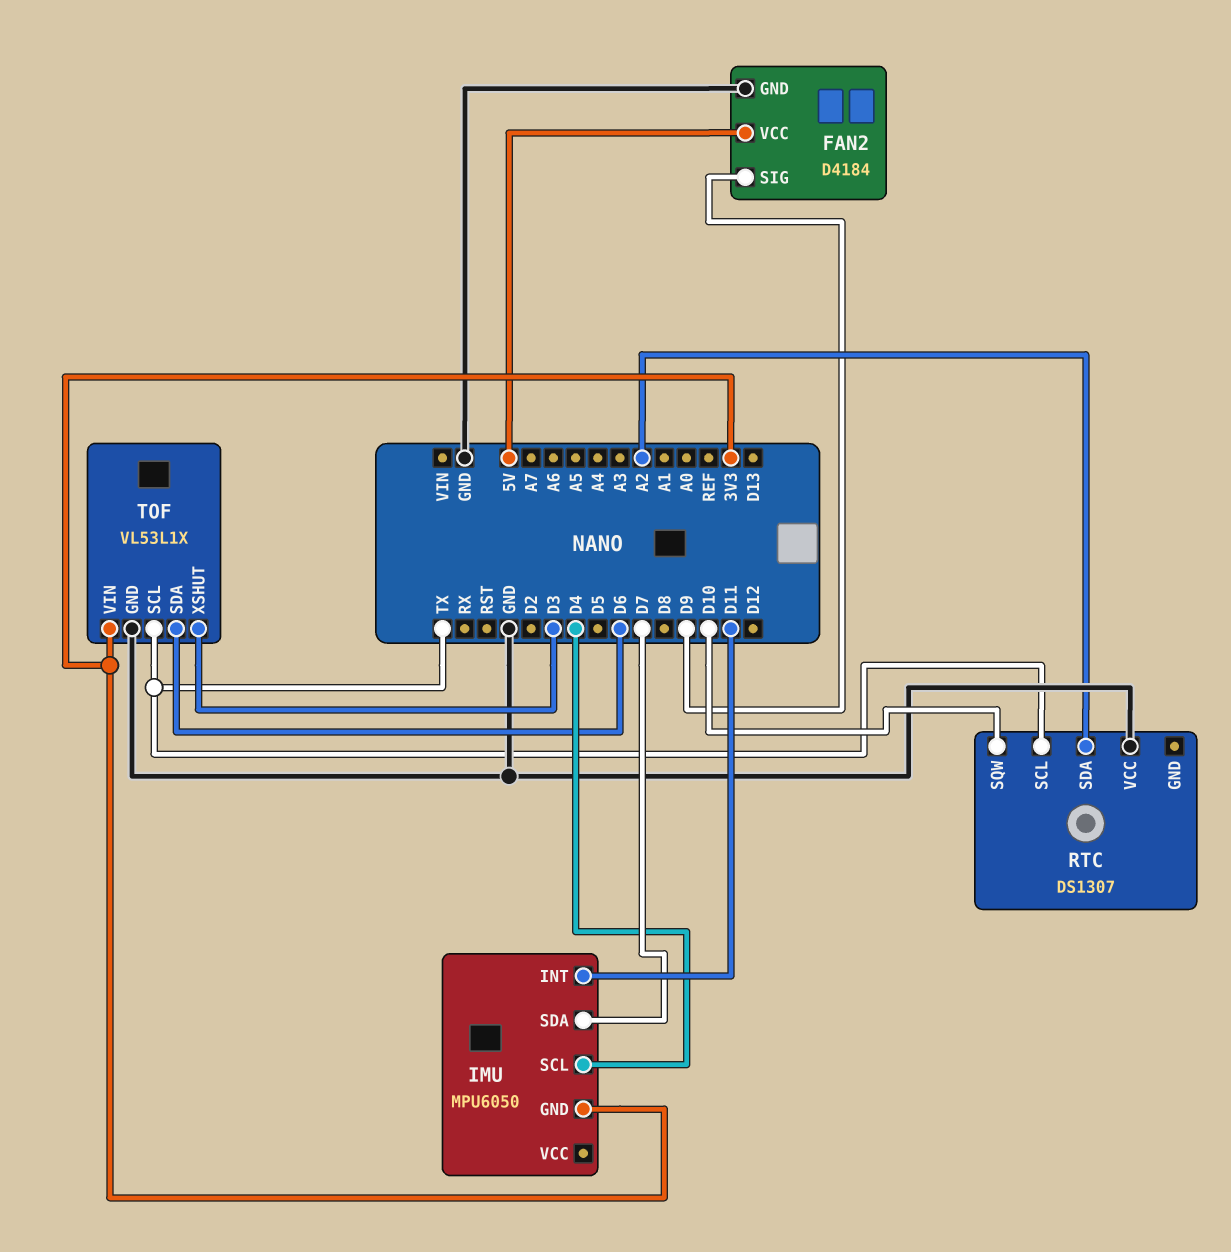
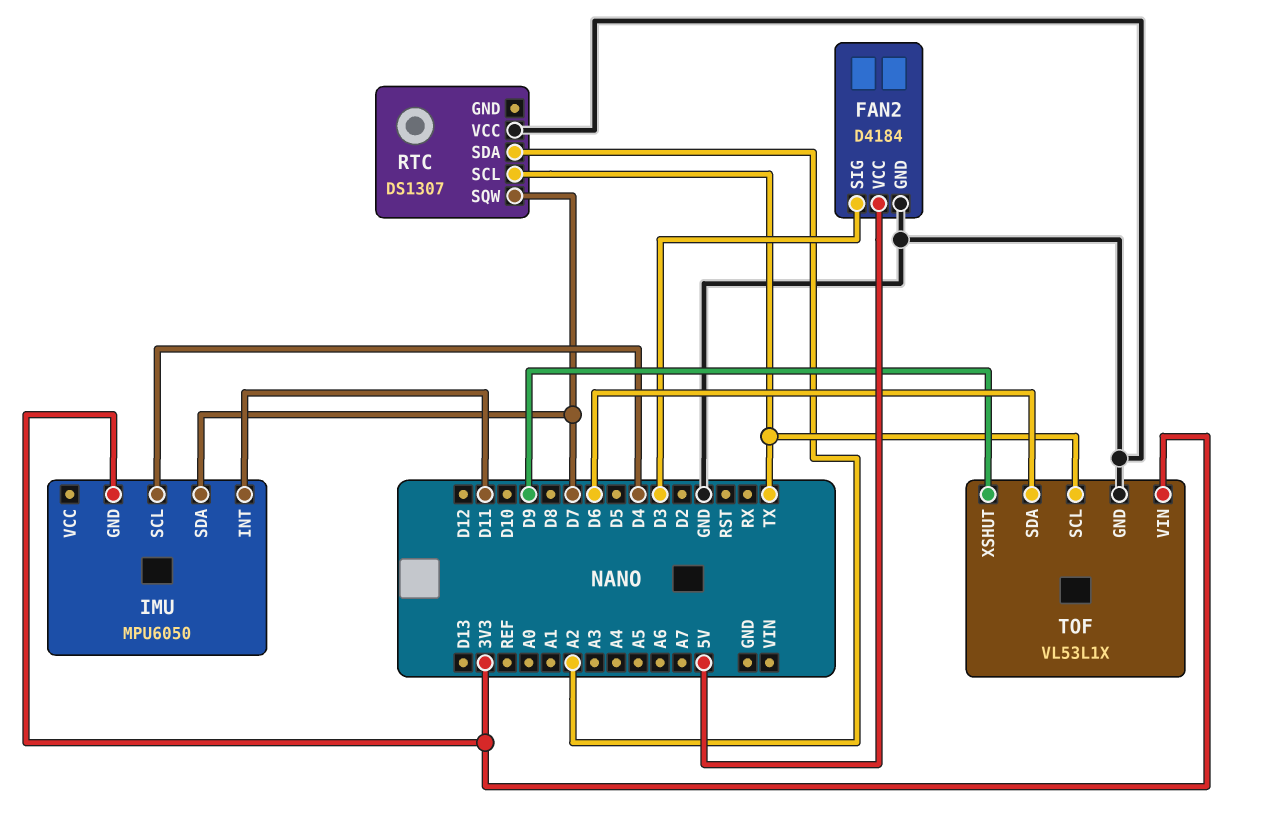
FAN2 pin SIG: D9 -> D3
RTC pin SQW: D10 -> D7
TOF pin XSHUT: D3 -> D9

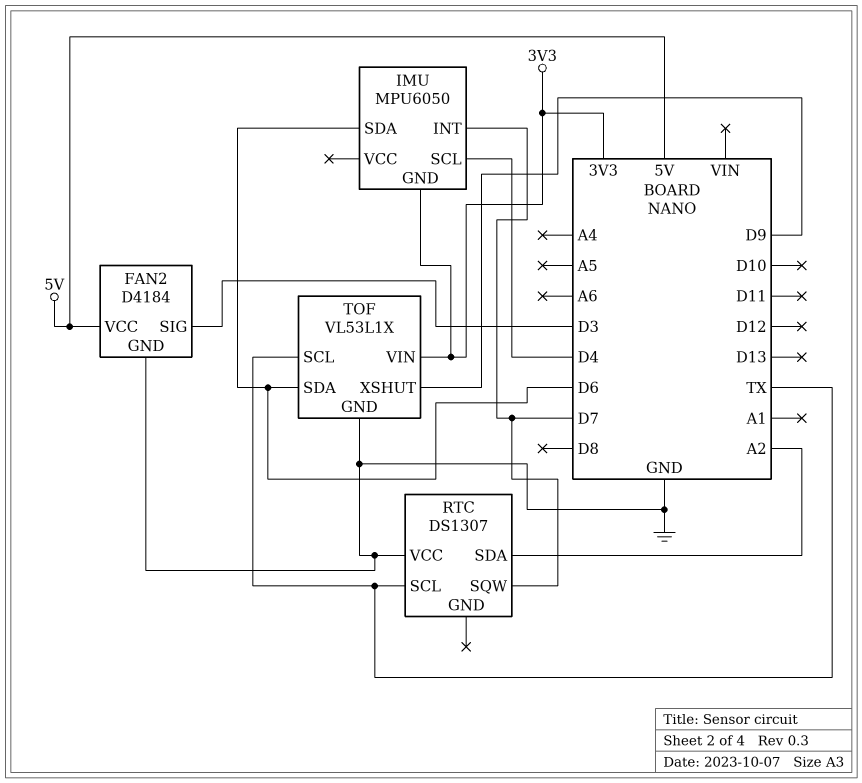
IMU pin INT: D11 -> D7
IMU pin SDA: D7 -> D6

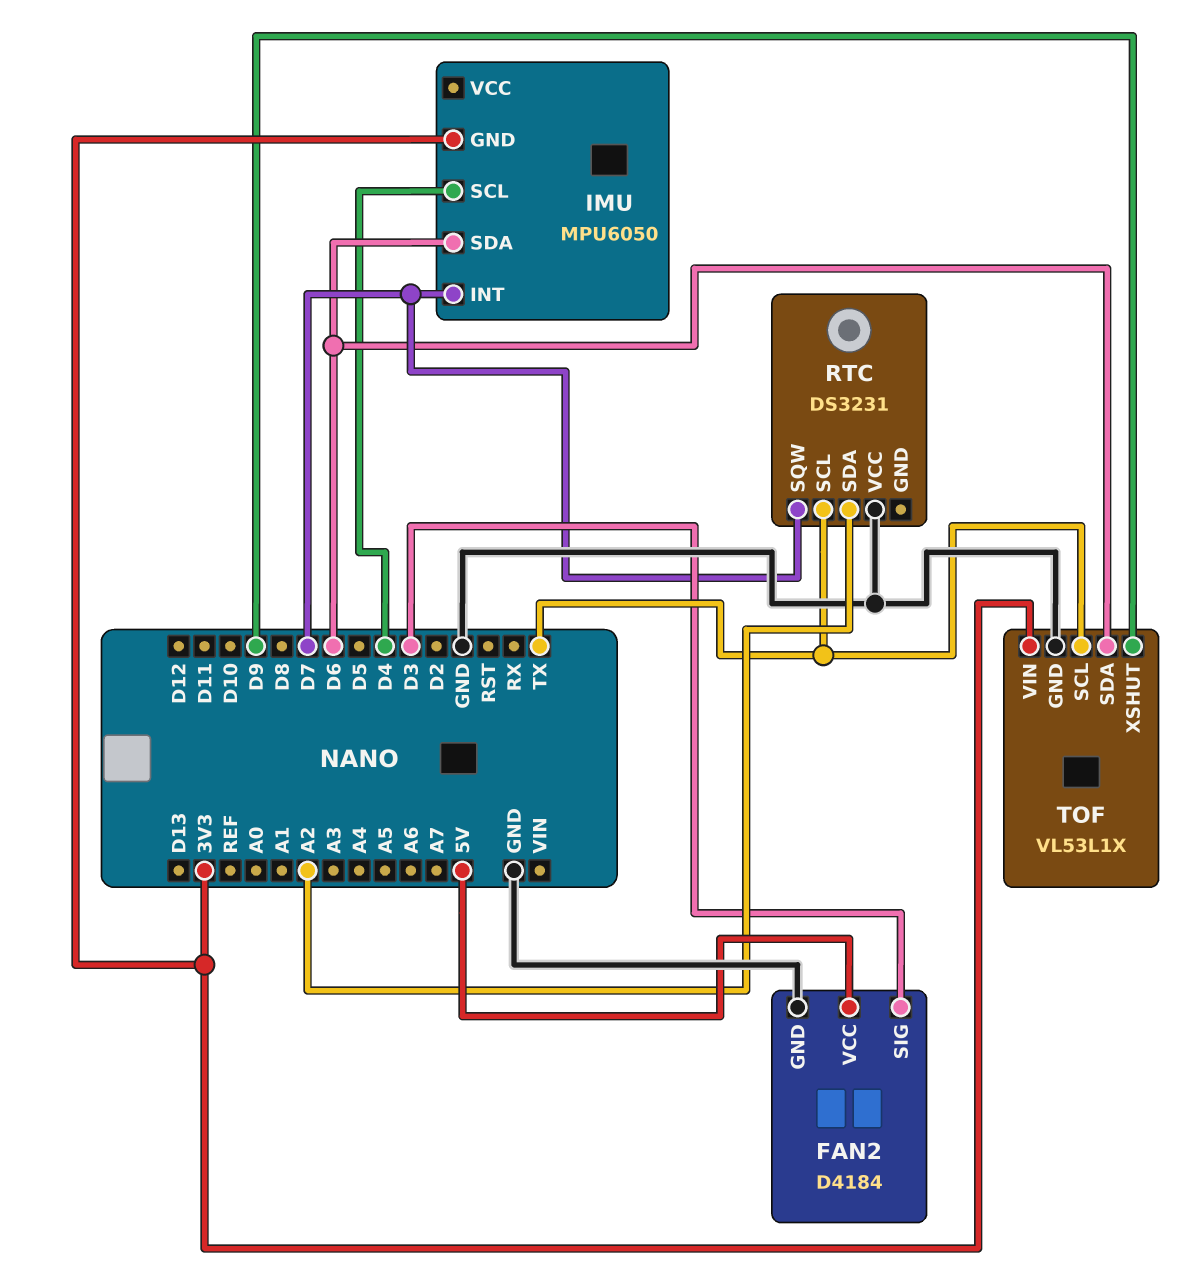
RTC: DS1307 -> DS3231

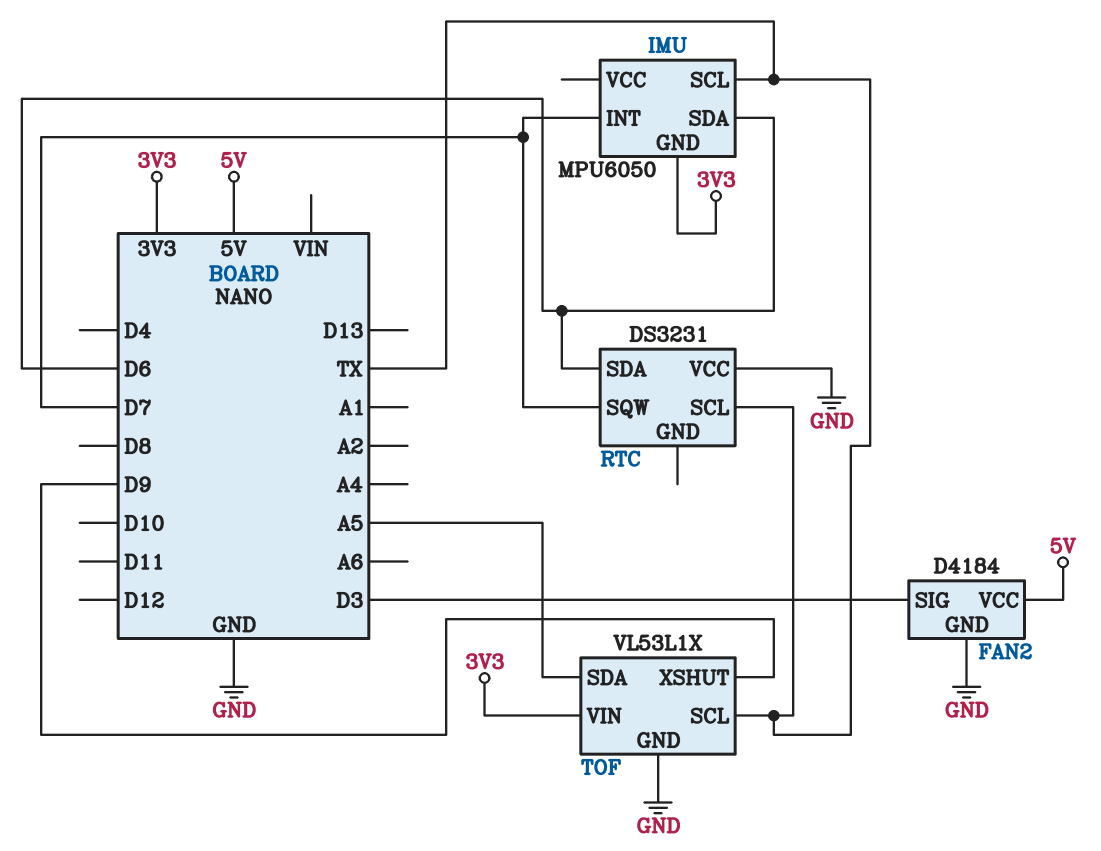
IMU pin SCL: D4 -> TX
RTC pin SDA: A2 -> D6
TOF pin SDA: D6 -> A5

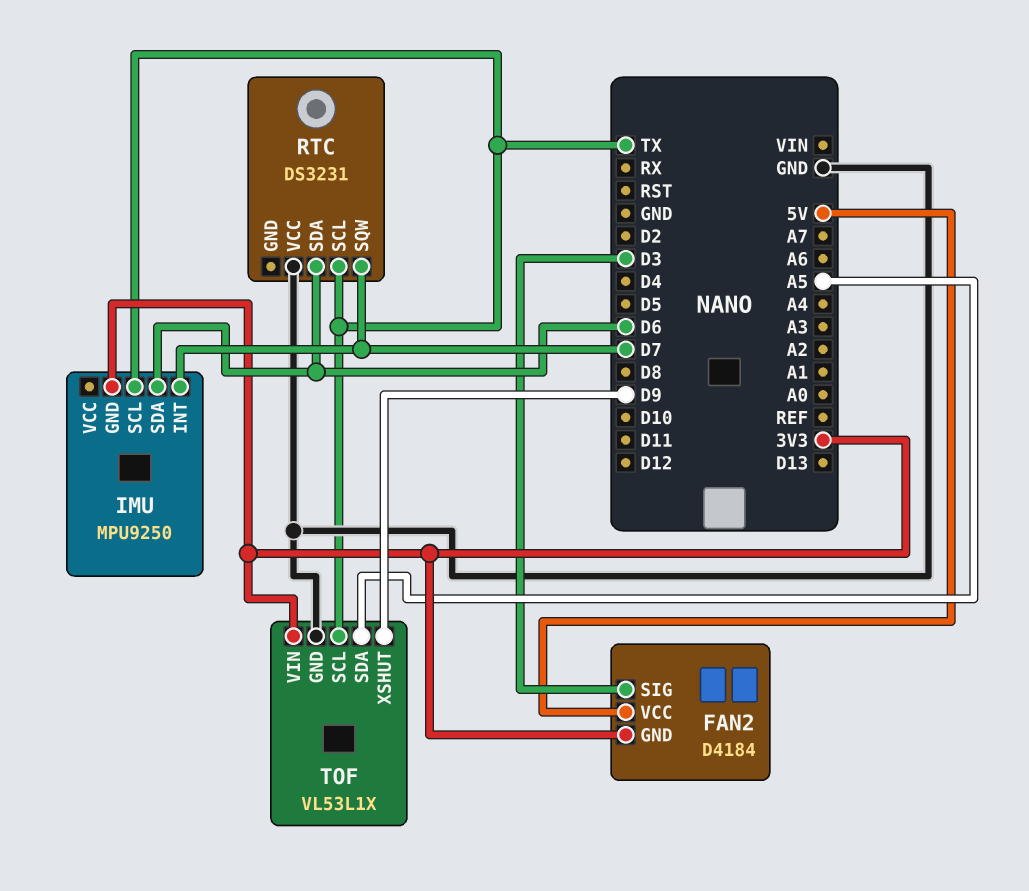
FAN2 pin GND: GND -> 3V3
IMU: MPU6050 -> MPU9250

